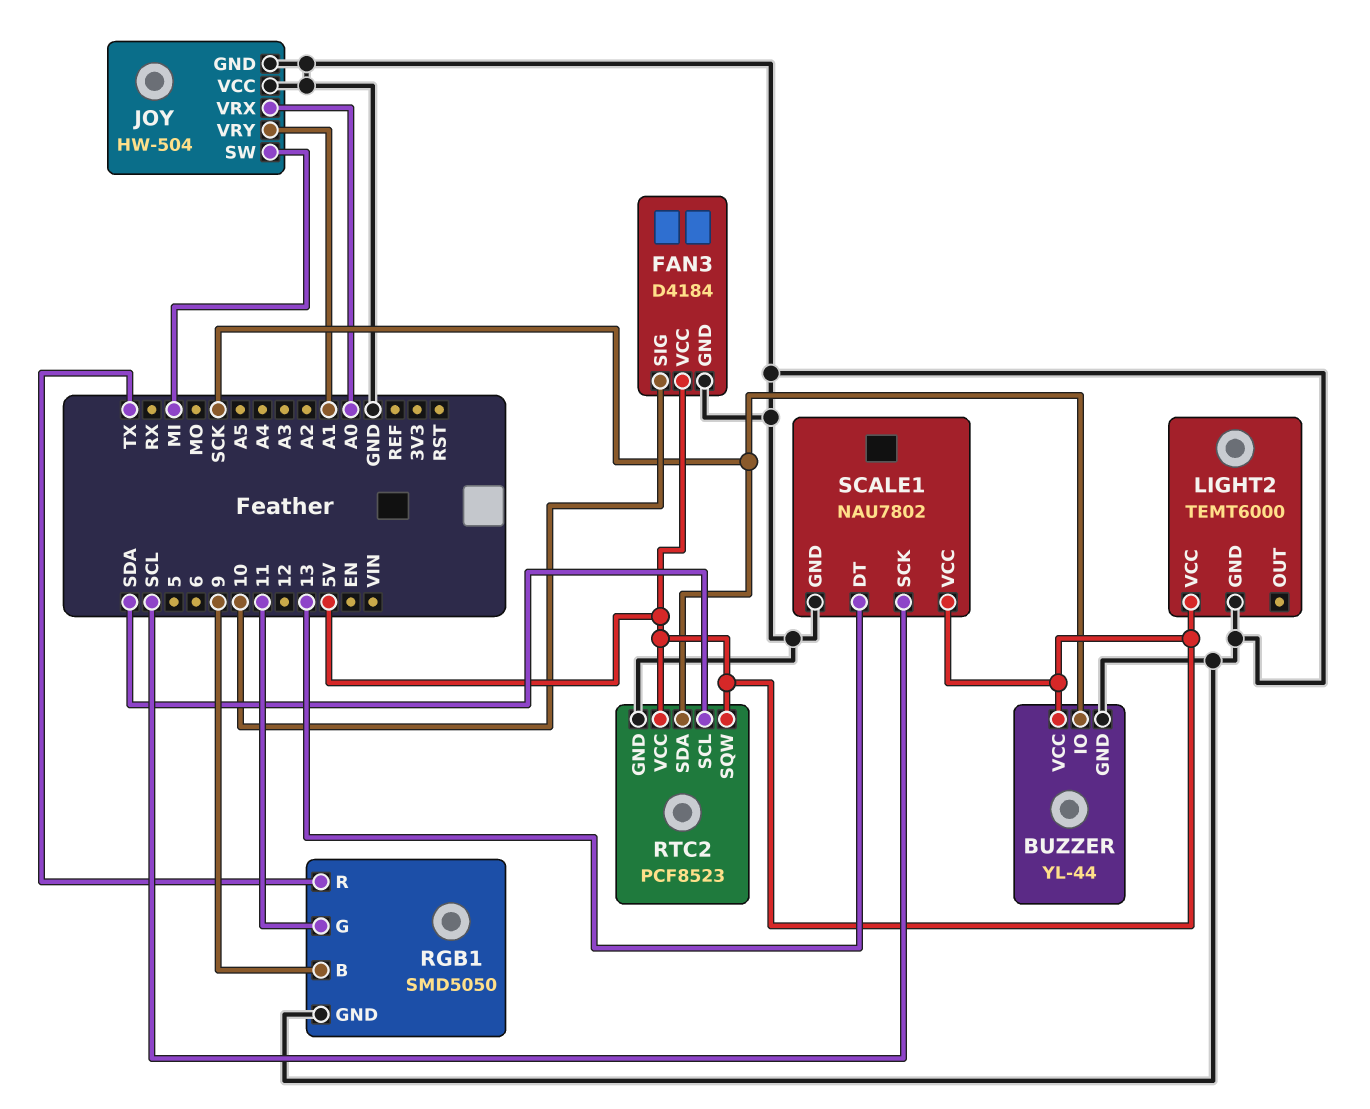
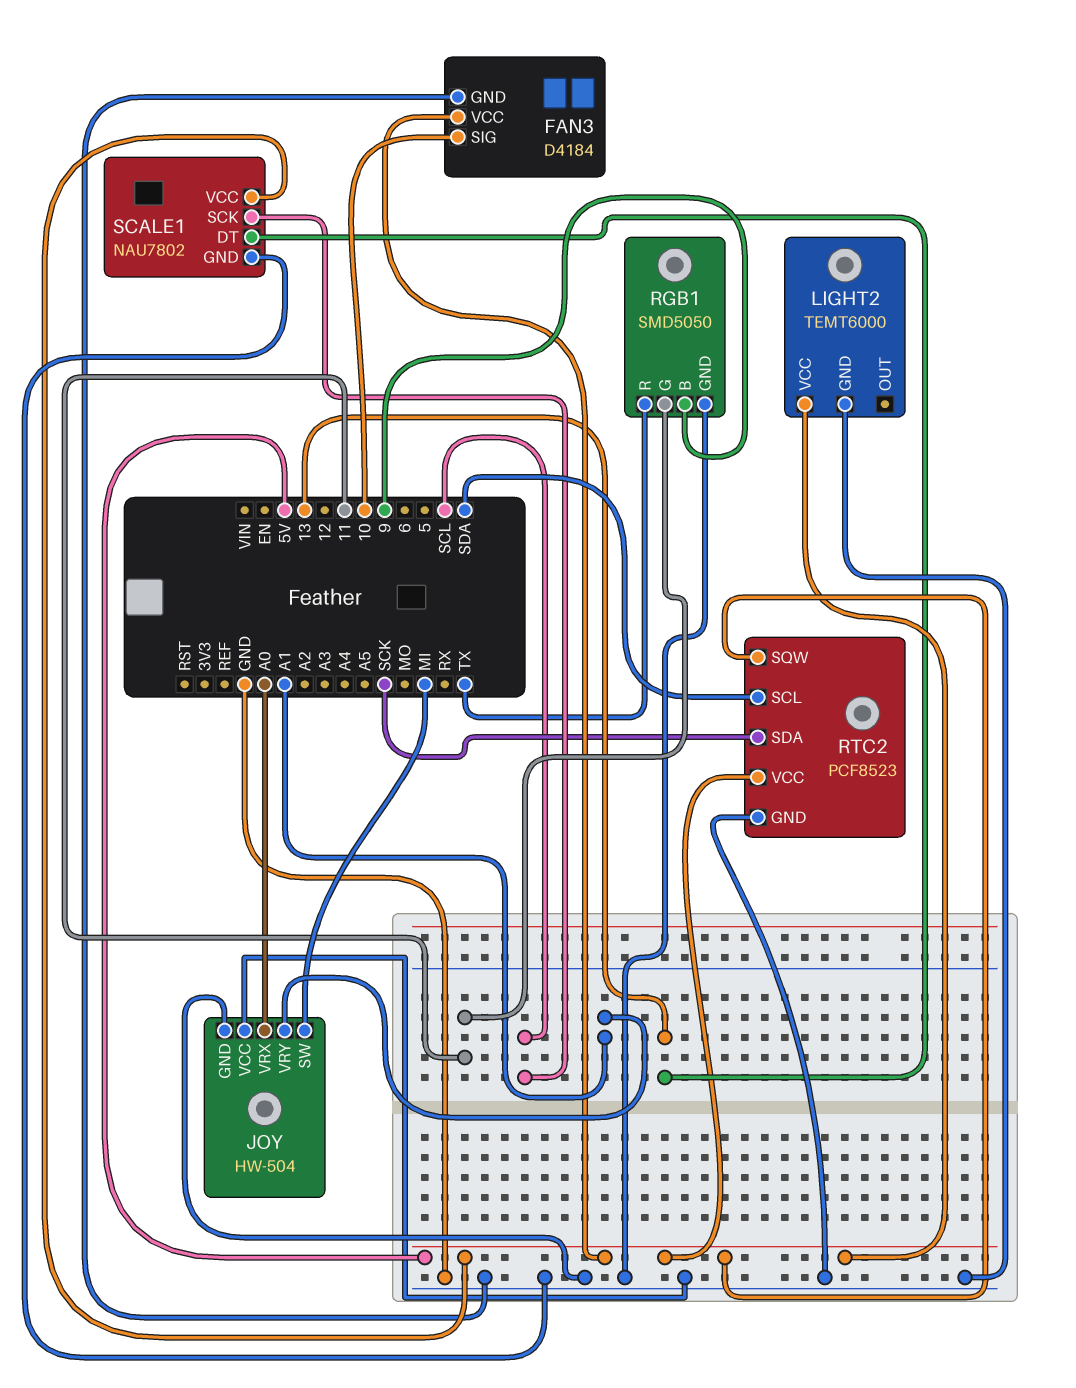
BUZZER: YL-44 -> none
BUZZER pin GND: GND -> none
BUZZER pin IO: SCK -> none
BUZZER pin VCC: 5V -> none

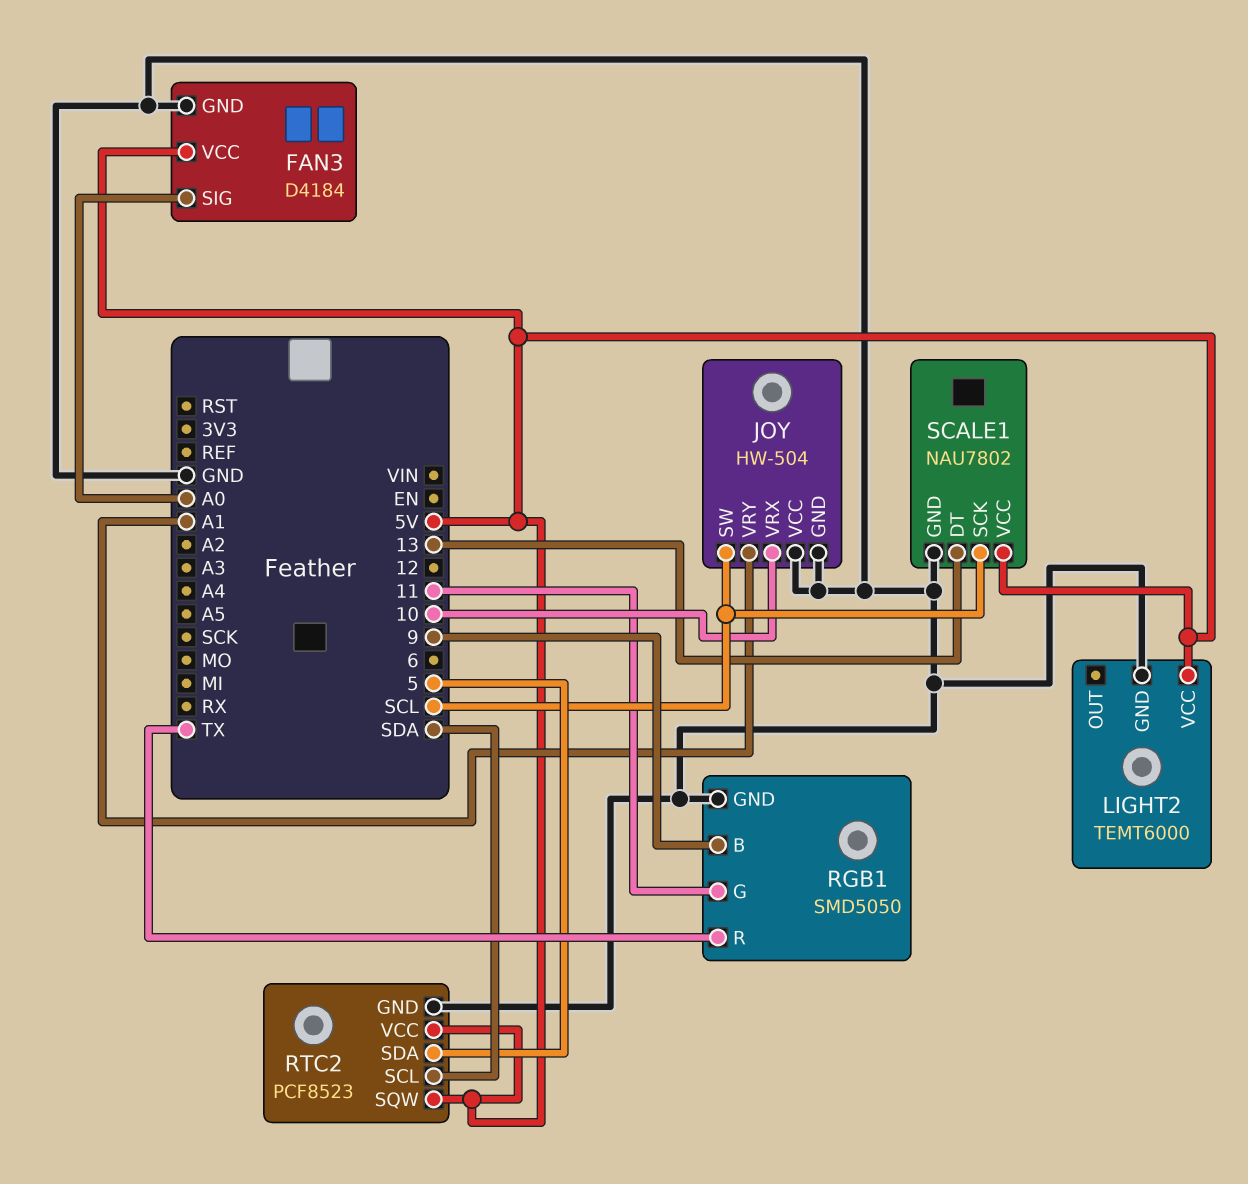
FAN3 pin SIG: 10 -> A0
JOY pin SW: MI -> SCL
JOY pin VRX: A0 -> 10
RTC2 pin SDA: SCK -> 5

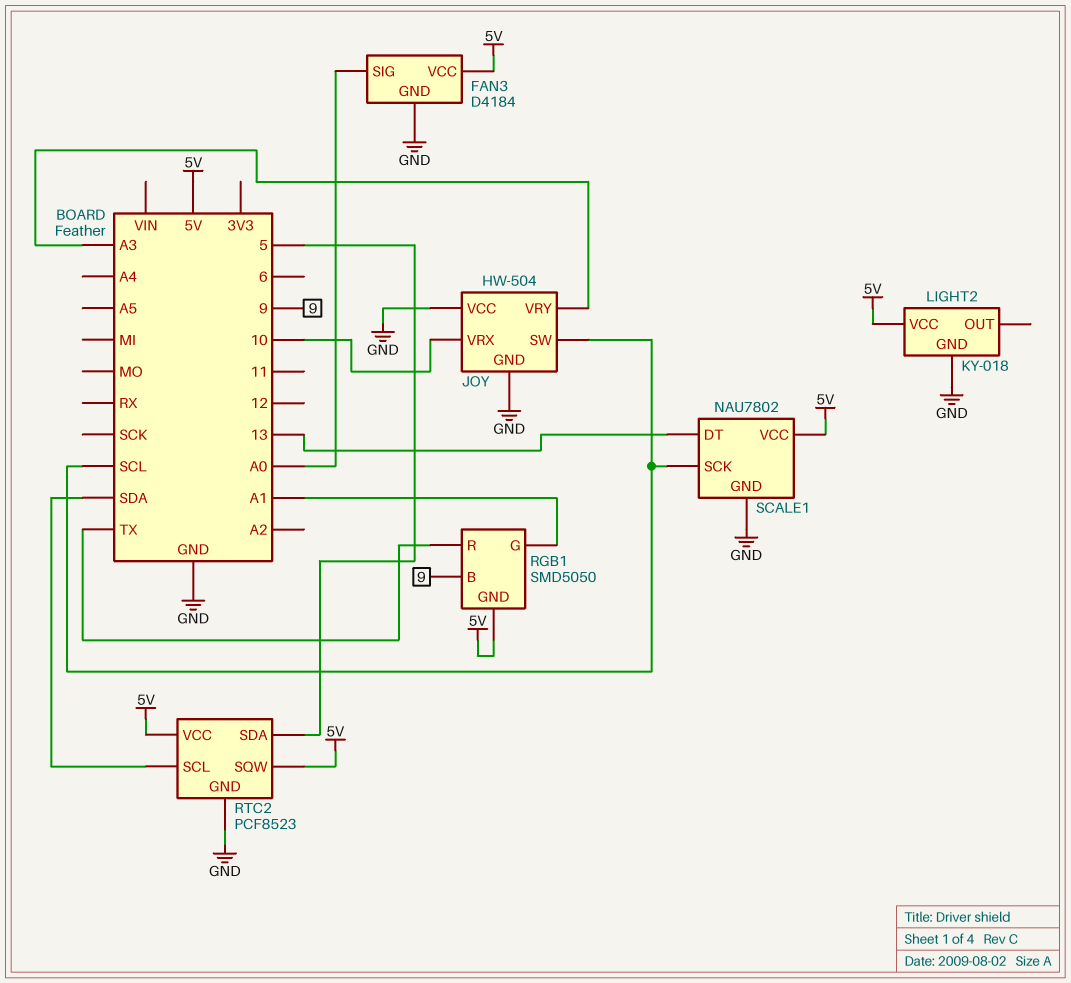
JOY pin VRY: A1 -> A3
LIGHT2: TEMT6000 -> KY-018
RGB1 pin G: 11 -> A1
RGB1 pin GND: GND -> 5V

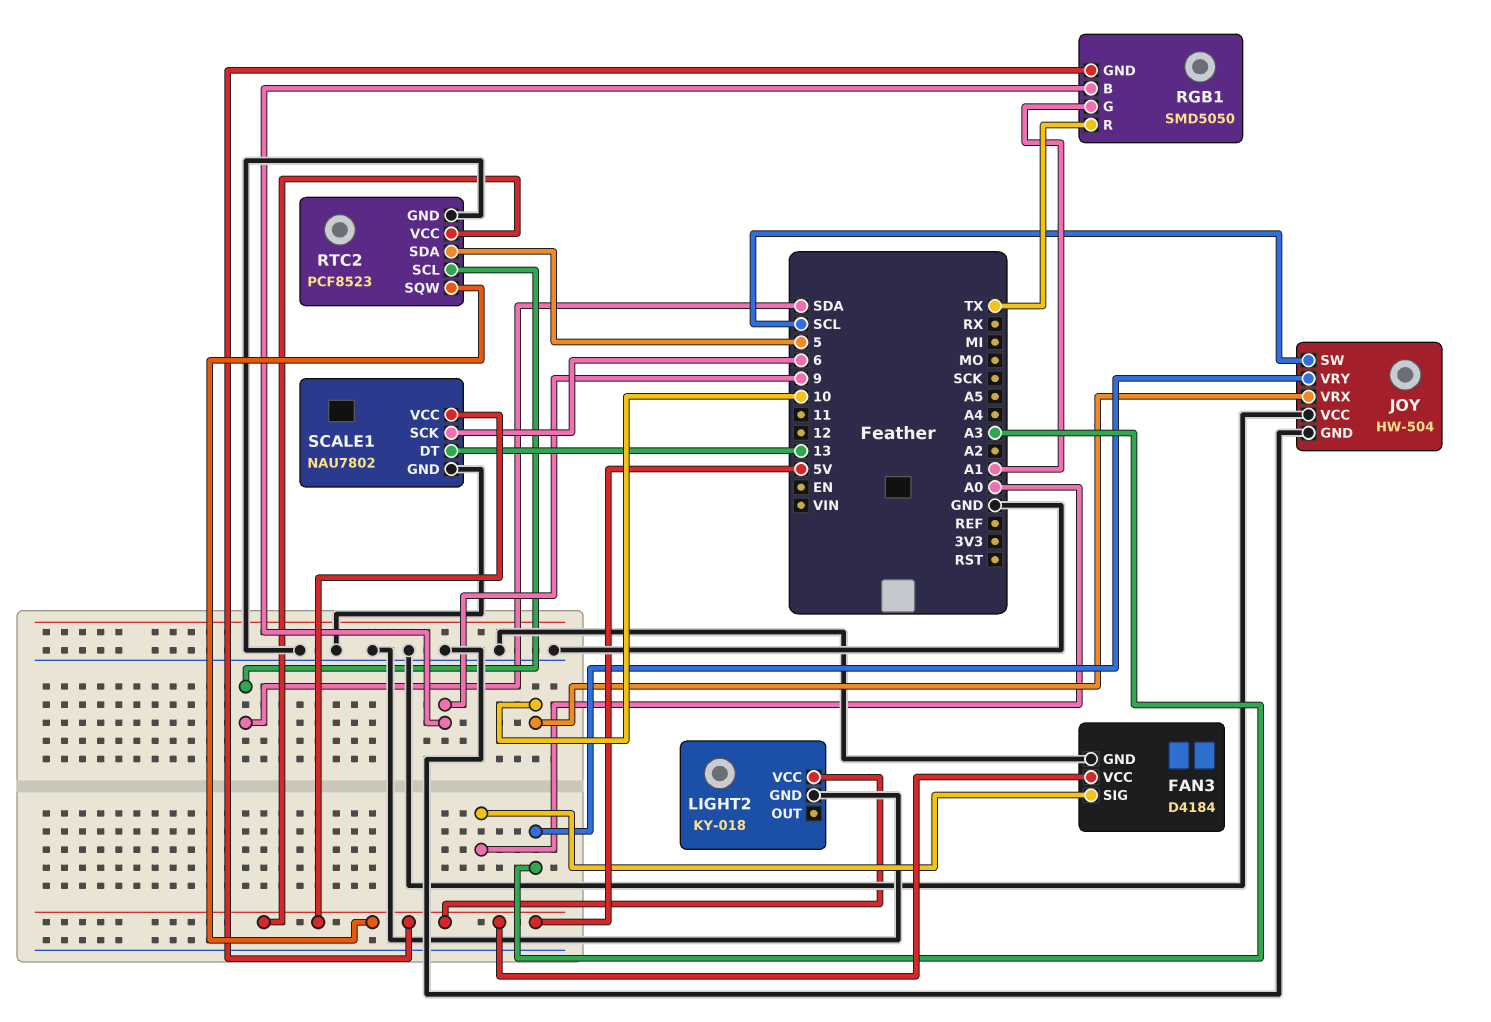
SCALE1 pin SCK: SCL -> 6

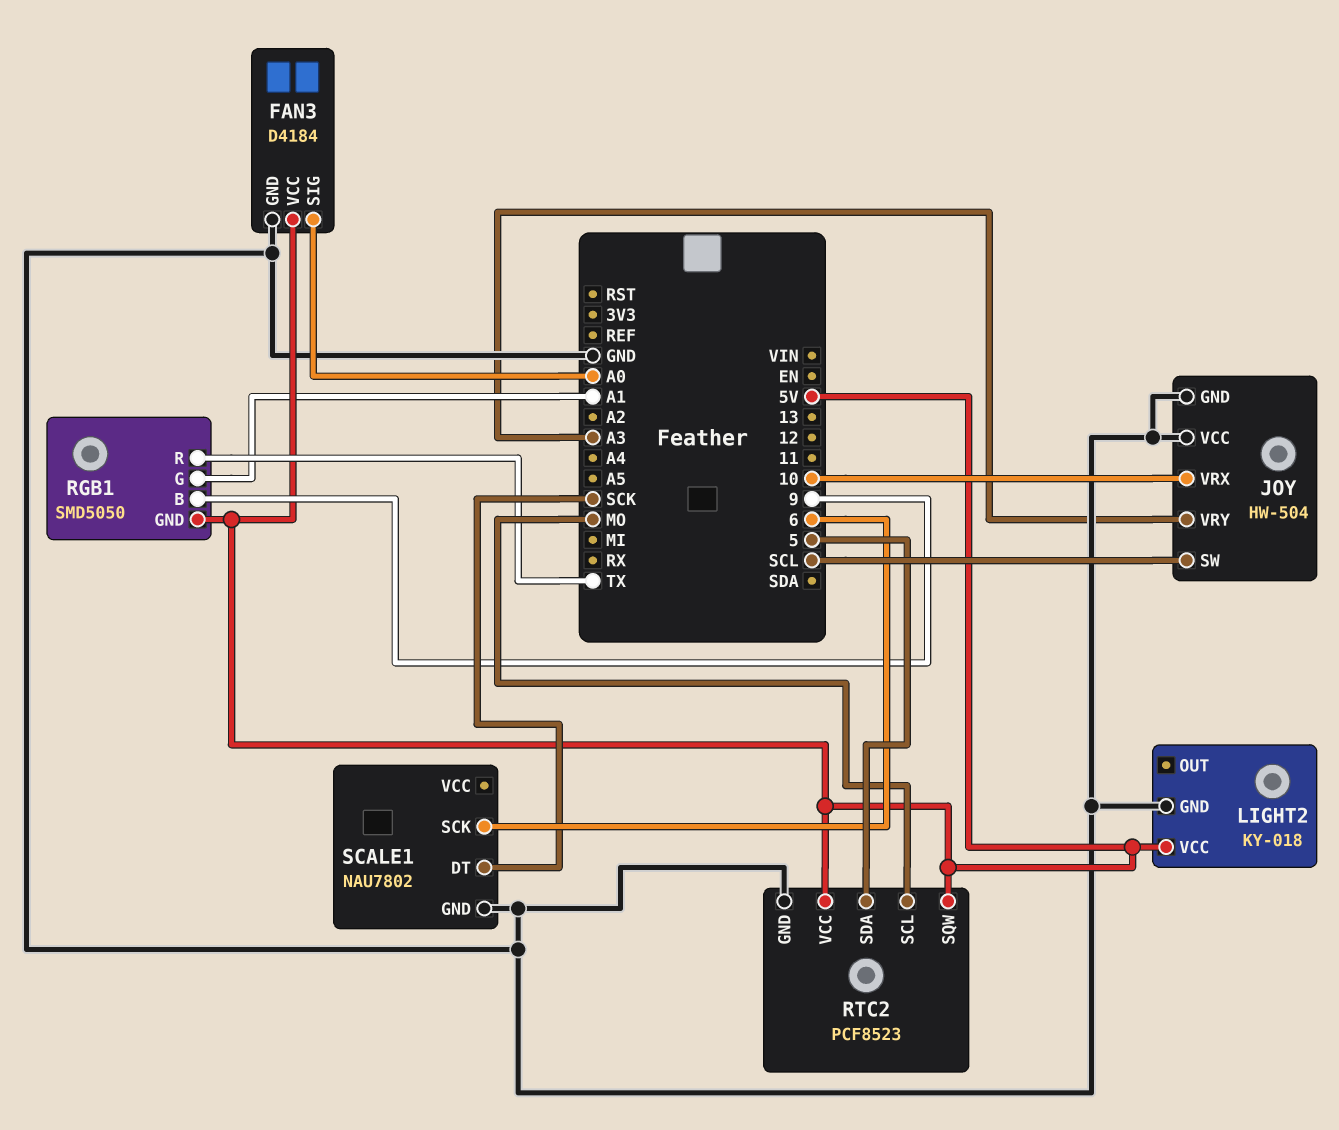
RTC2 pin SCL: SDA -> MO
SCALE1 pin DT: 13 -> SCK
SCALE1 pin VCC: 5V -> none

